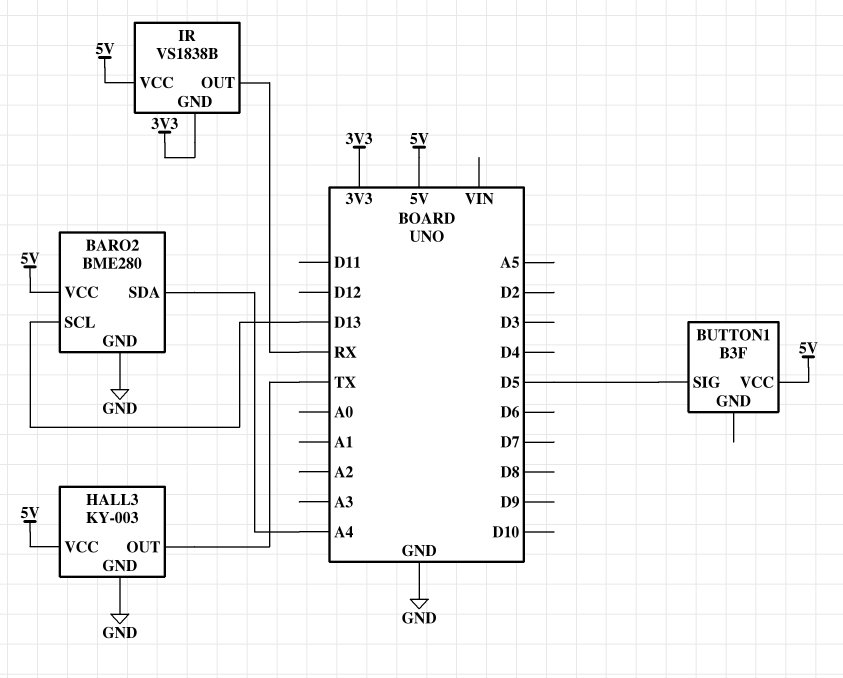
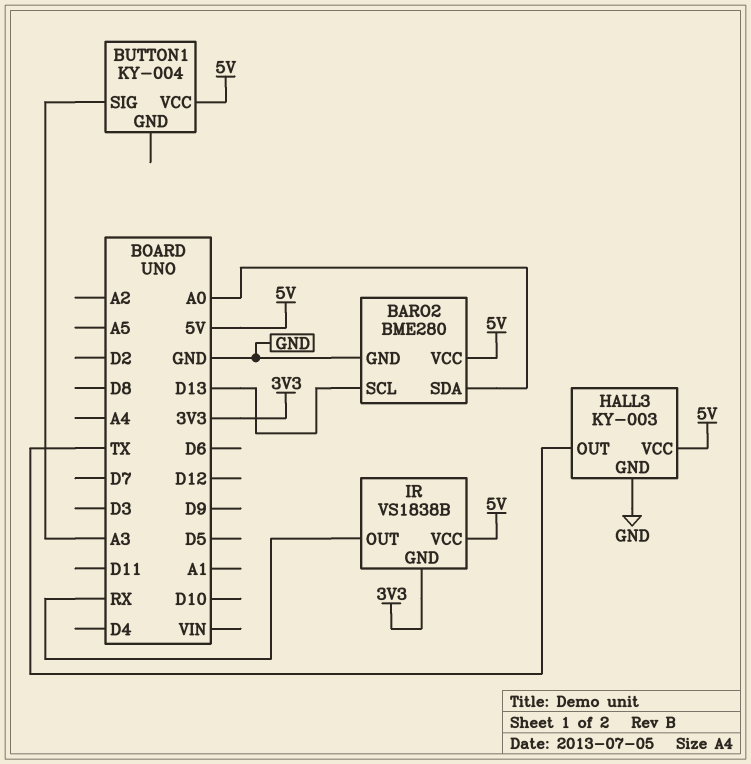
BARO2 pin SDA: A4 -> A0
BUTTON1: B3F -> KY-004
BUTTON1 pin SIG: D5 -> A3

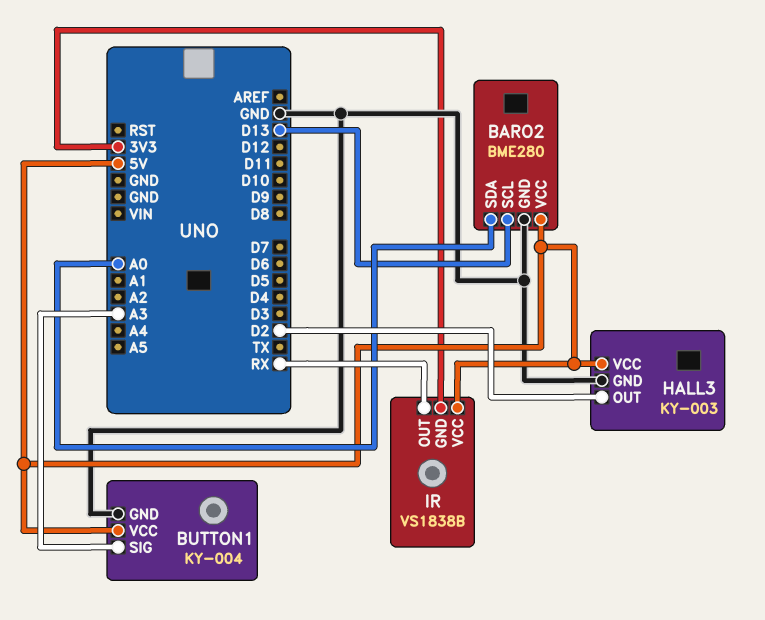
BUTTON1 pin GND: none -> GND
HALL3 pin OUT: TX -> D2

